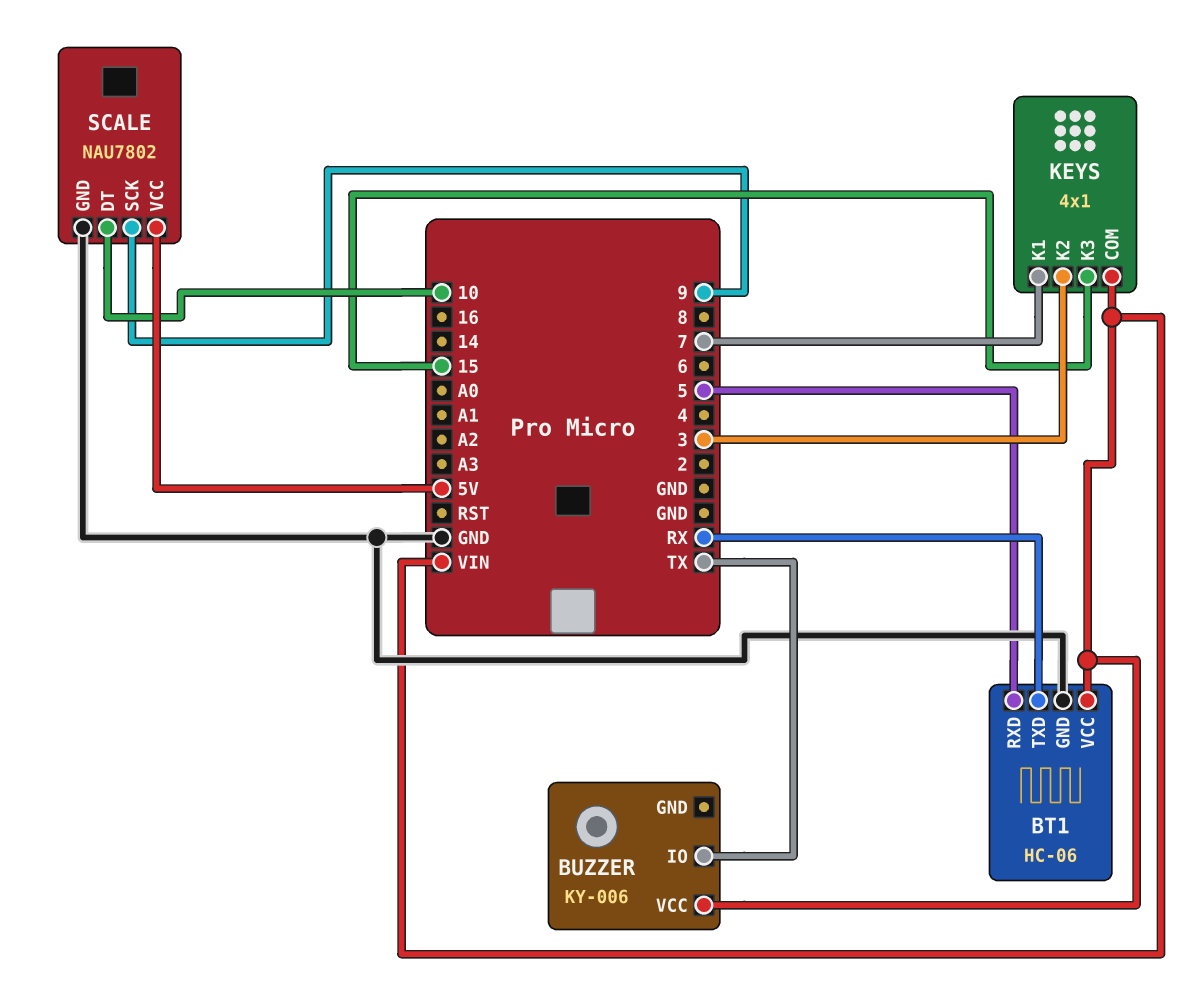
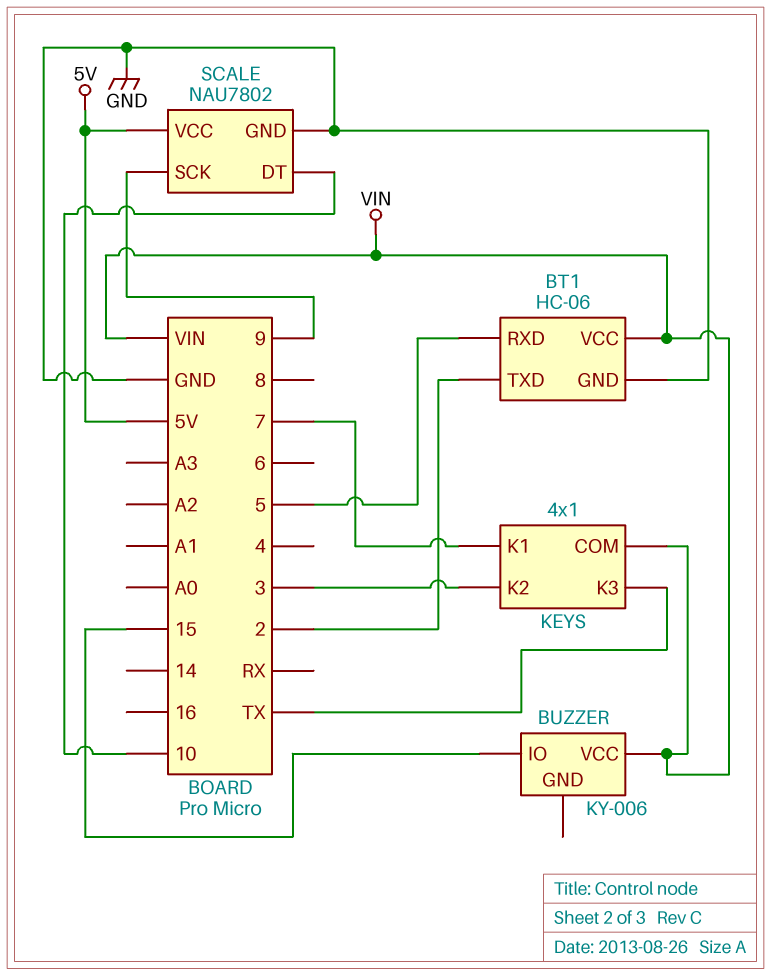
BT1 pin TXD: RX -> 2
BUZZER pin IO: TX -> 15
KEYS pin K3: 15 -> TX

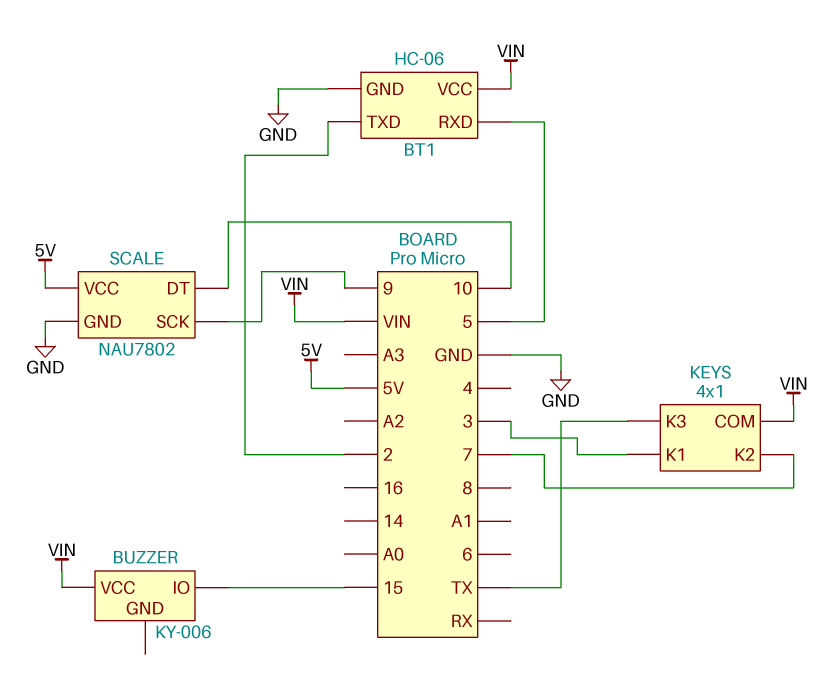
KEYS pin K1: 7 -> 3
KEYS pin K2: 3 -> 7

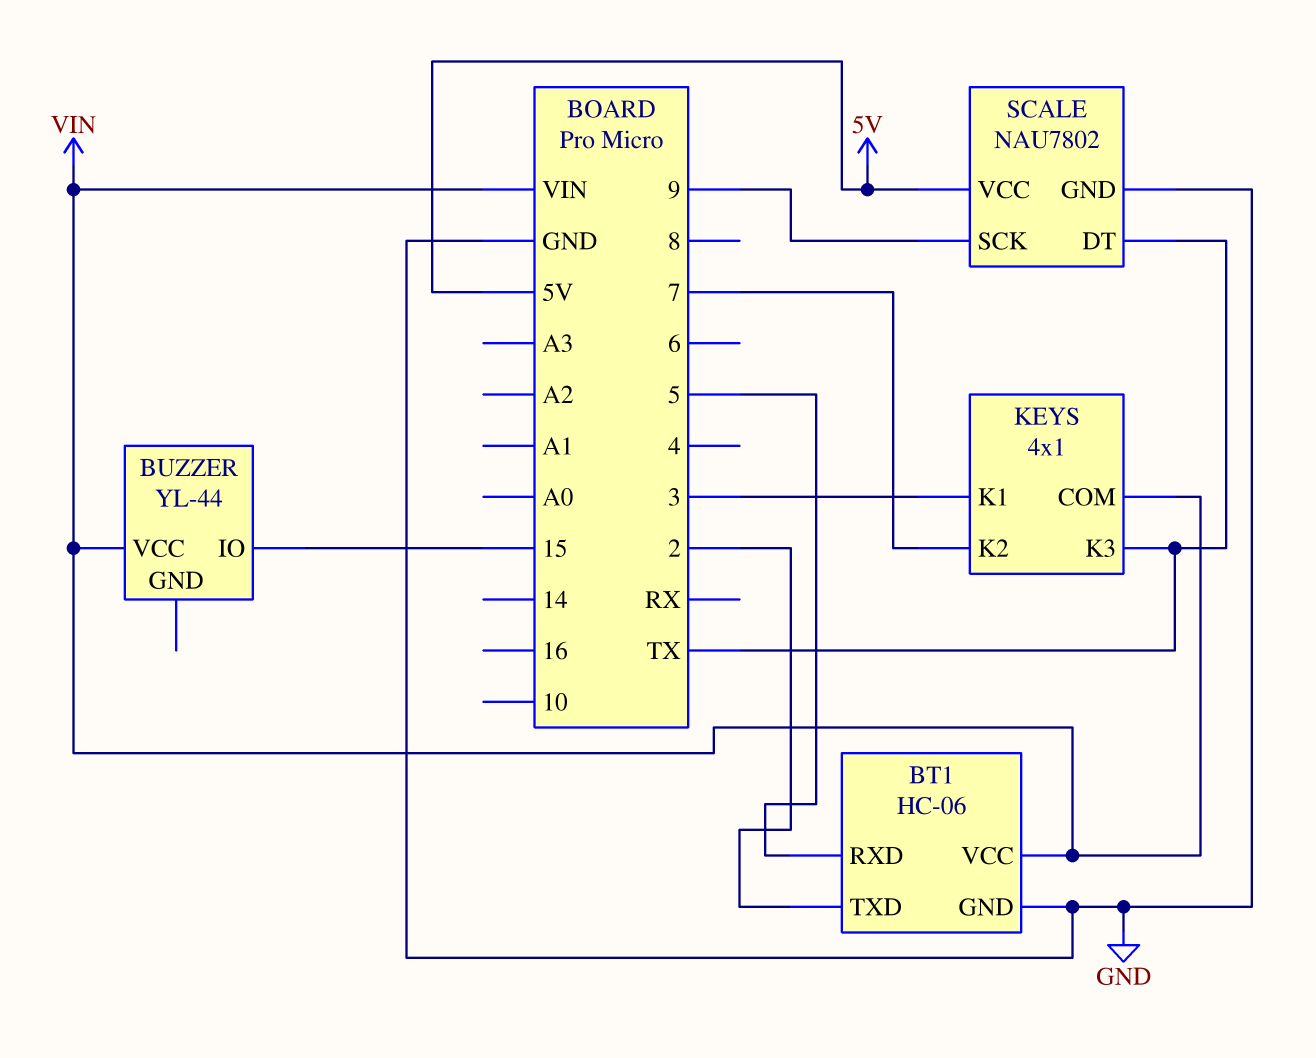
BUZZER: KY-006 -> YL-44
SCALE pin DT: 10 -> TX

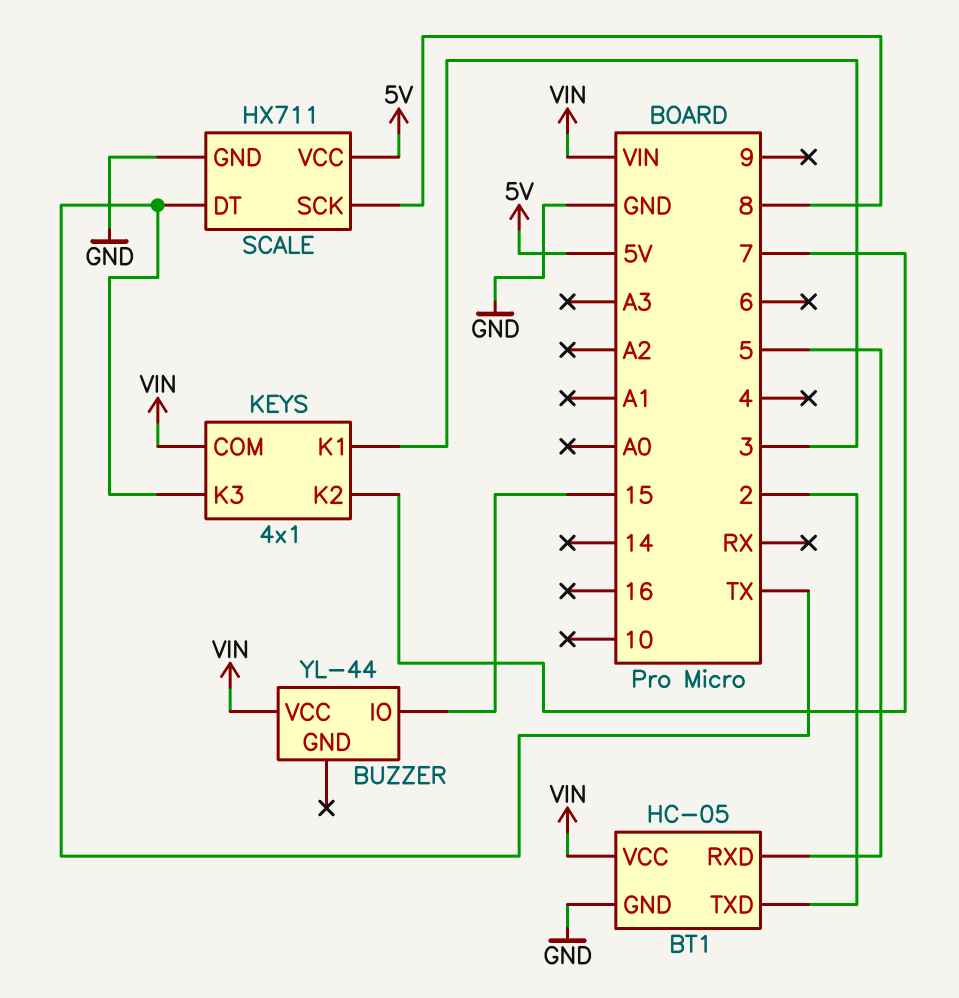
BT1: HC-06 -> HC-05
SCALE: NAU7802 -> HX711
SCALE pin SCK: 9 -> 8

